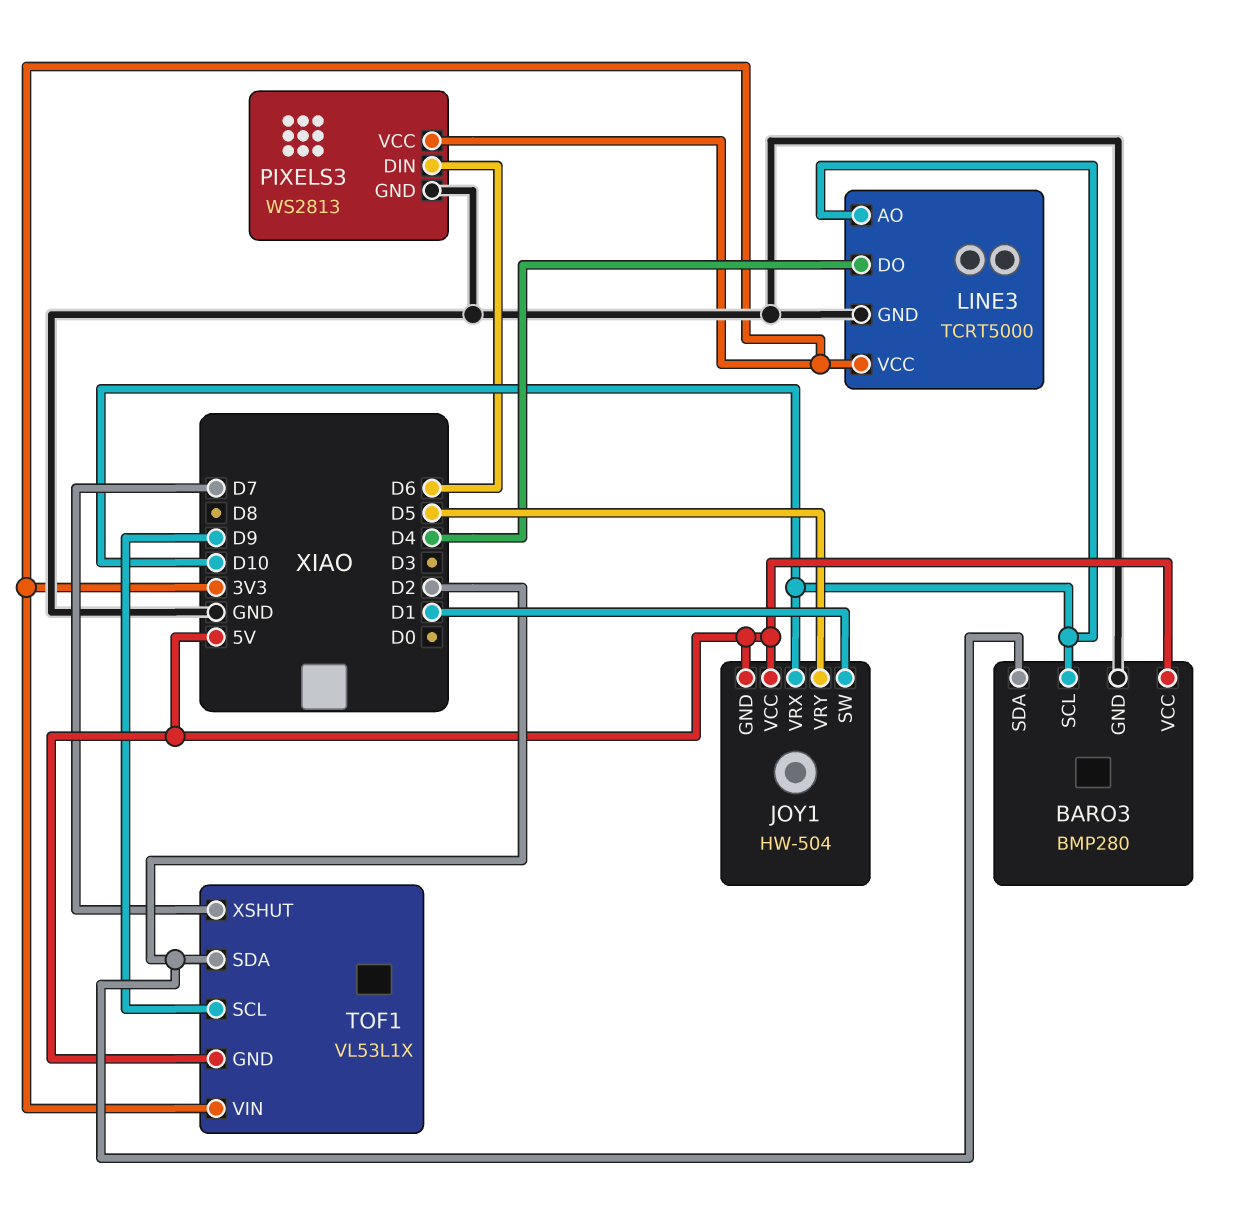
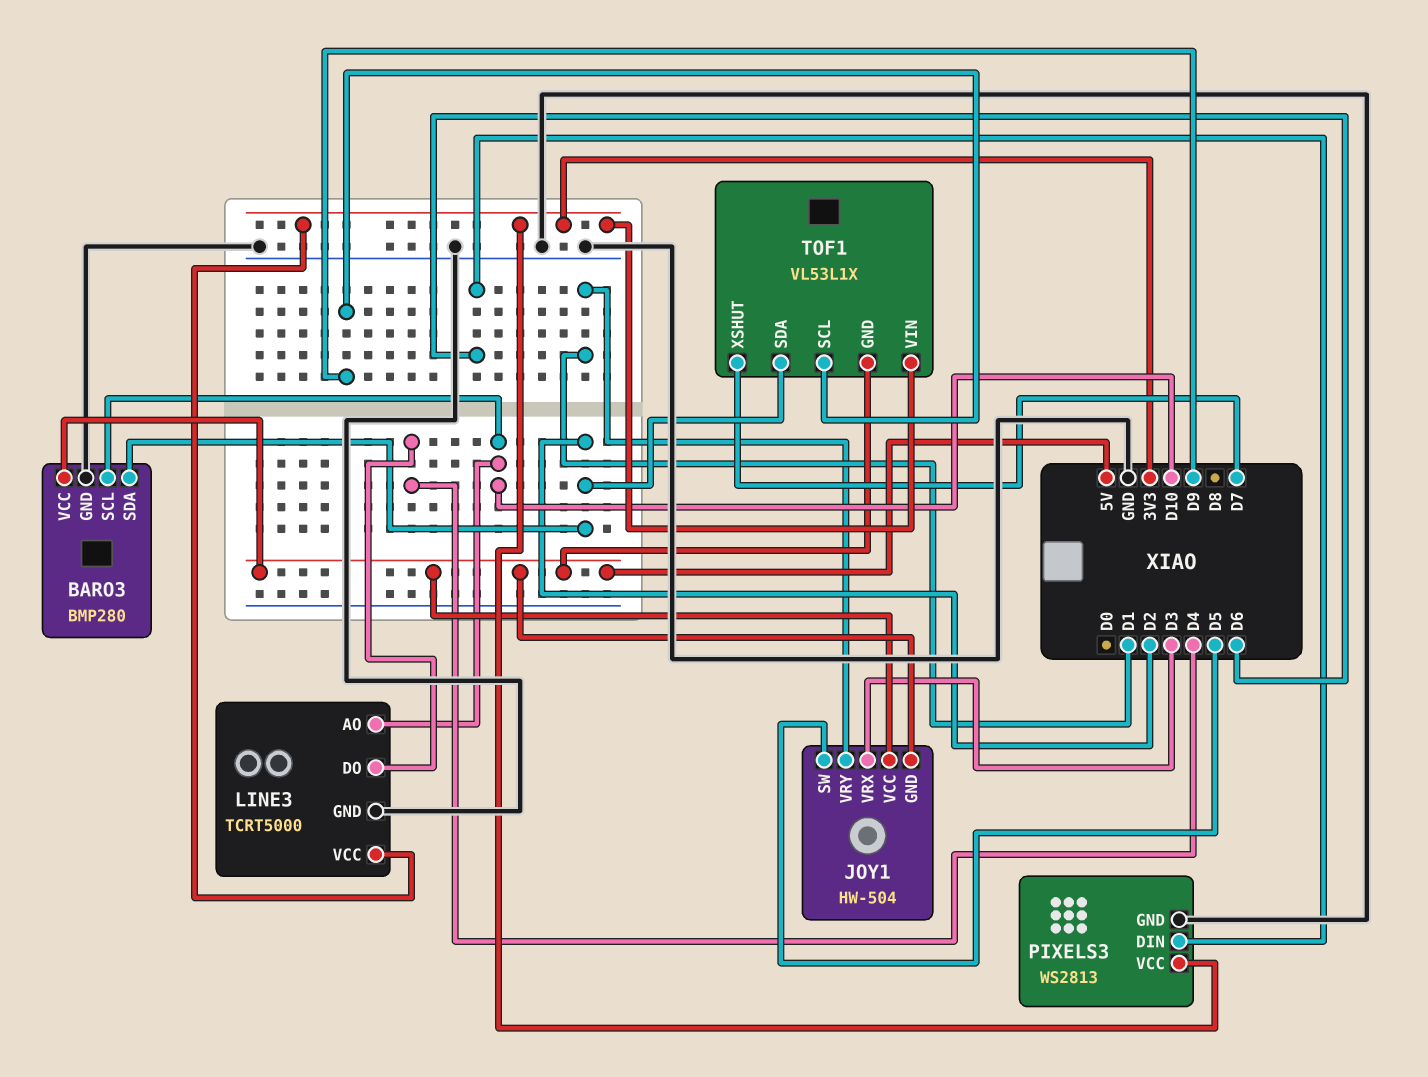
JOY1 pin SW: D1 -> D5
JOY1 pin VRX: D10 -> D3
JOY1 pin VRY: D5 -> D1

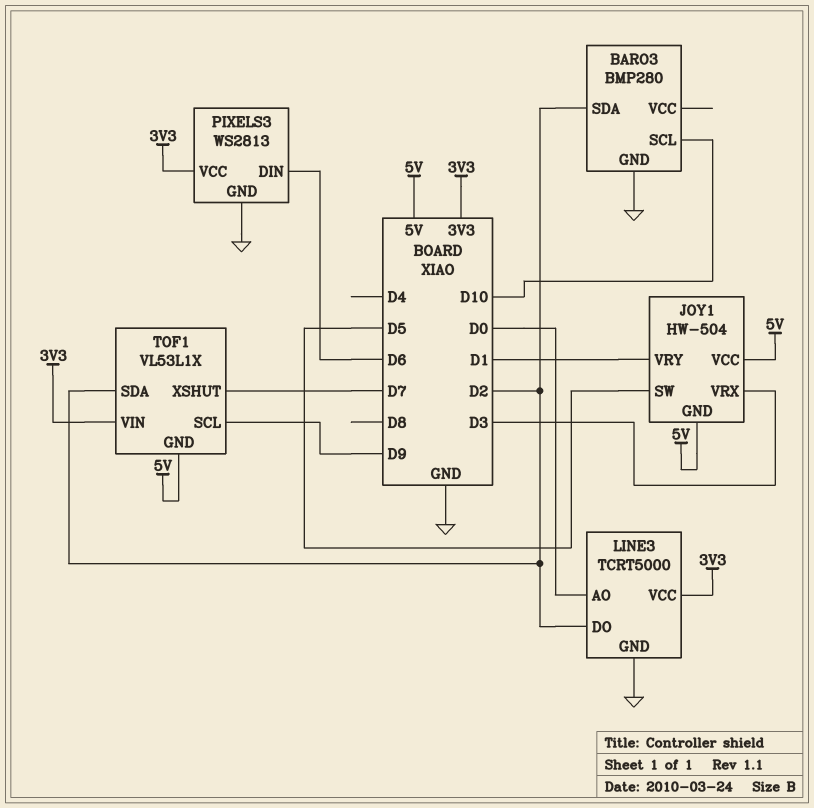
BARO3 pin VCC: 5V -> none
LINE3 pin AO: D10 -> D0
LINE3 pin DO: D4 -> D2

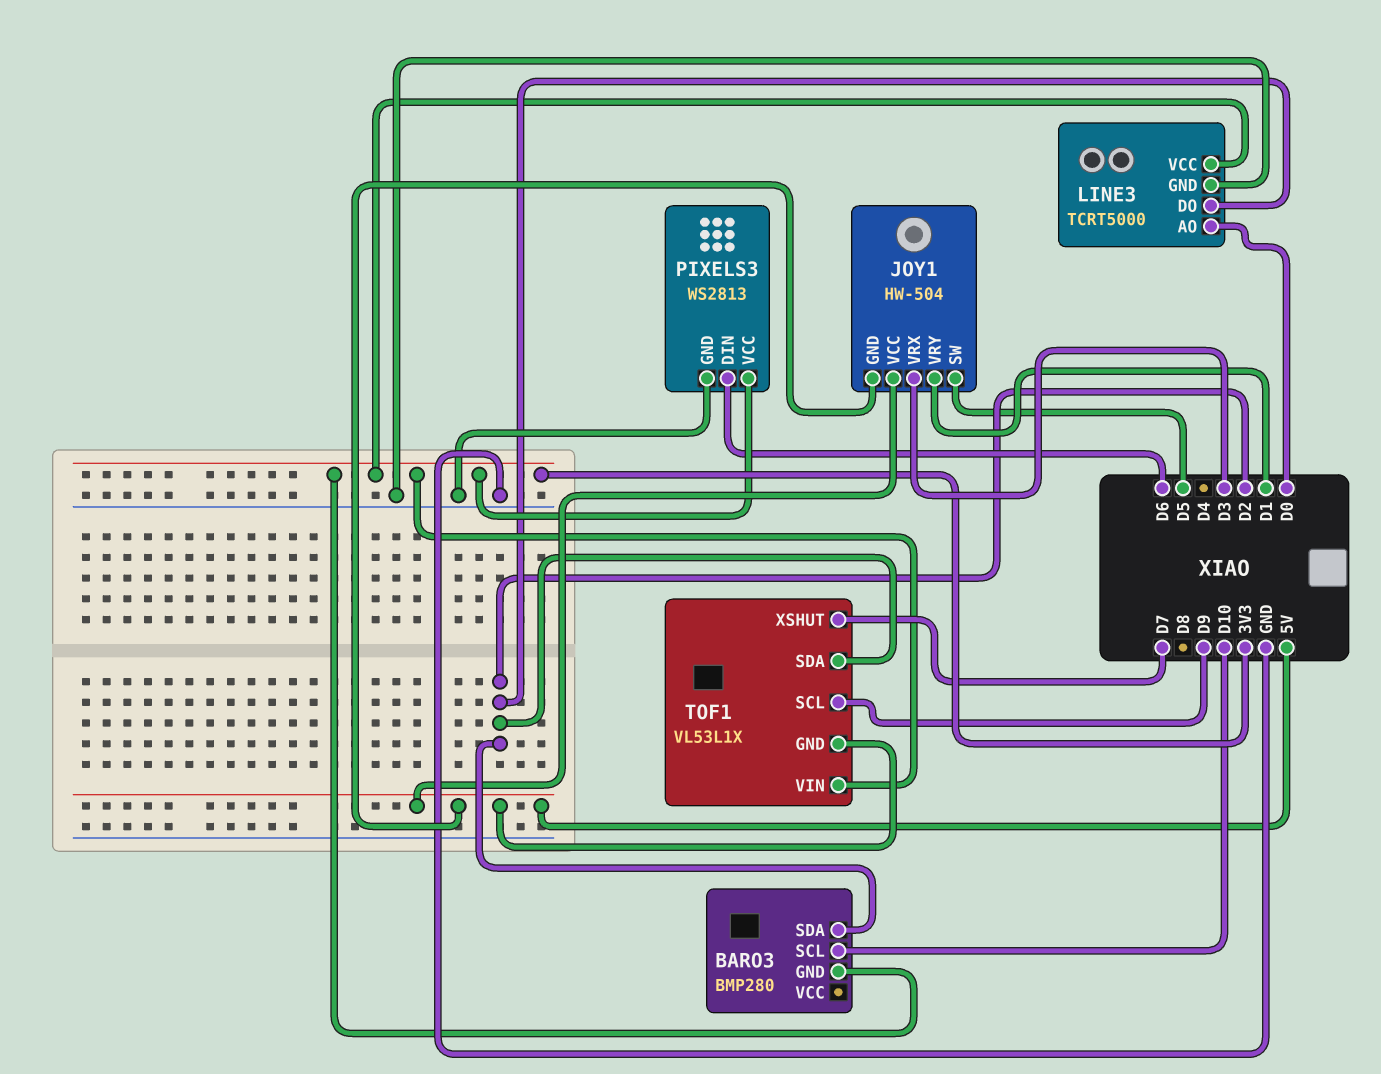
BARO3 pin GND: GND -> 3V3

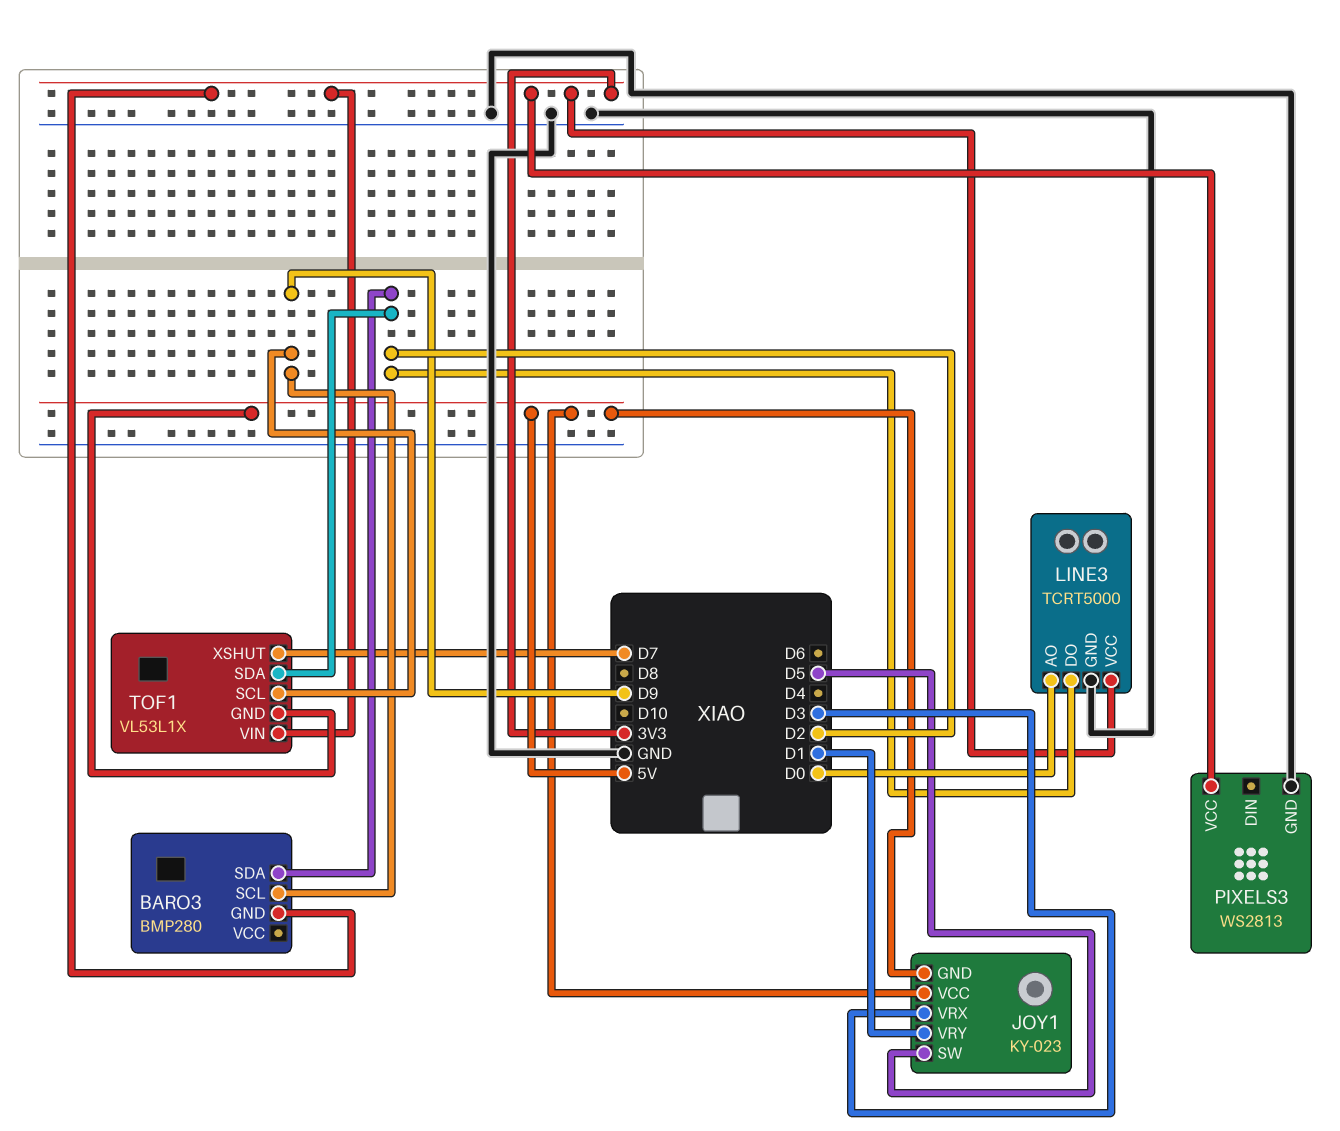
BARO3 pin SCL: D10 -> D9
JOY1: HW-504 -> KY-023
PIXELS3 pin DIN: D6 -> none

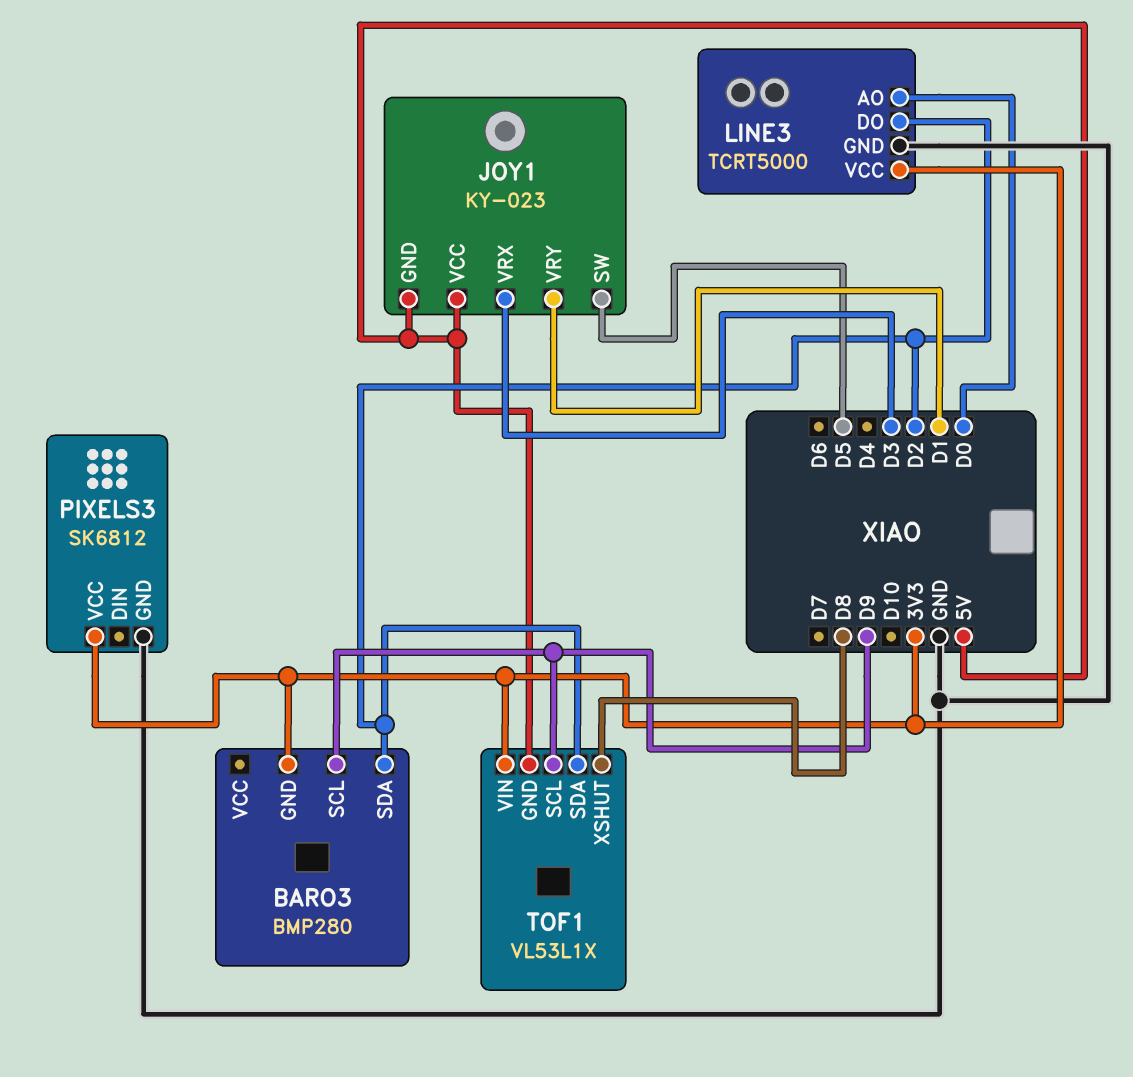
PIXELS3: WS2813 -> SK6812
TOF1 pin XSHUT: D7 -> D8

